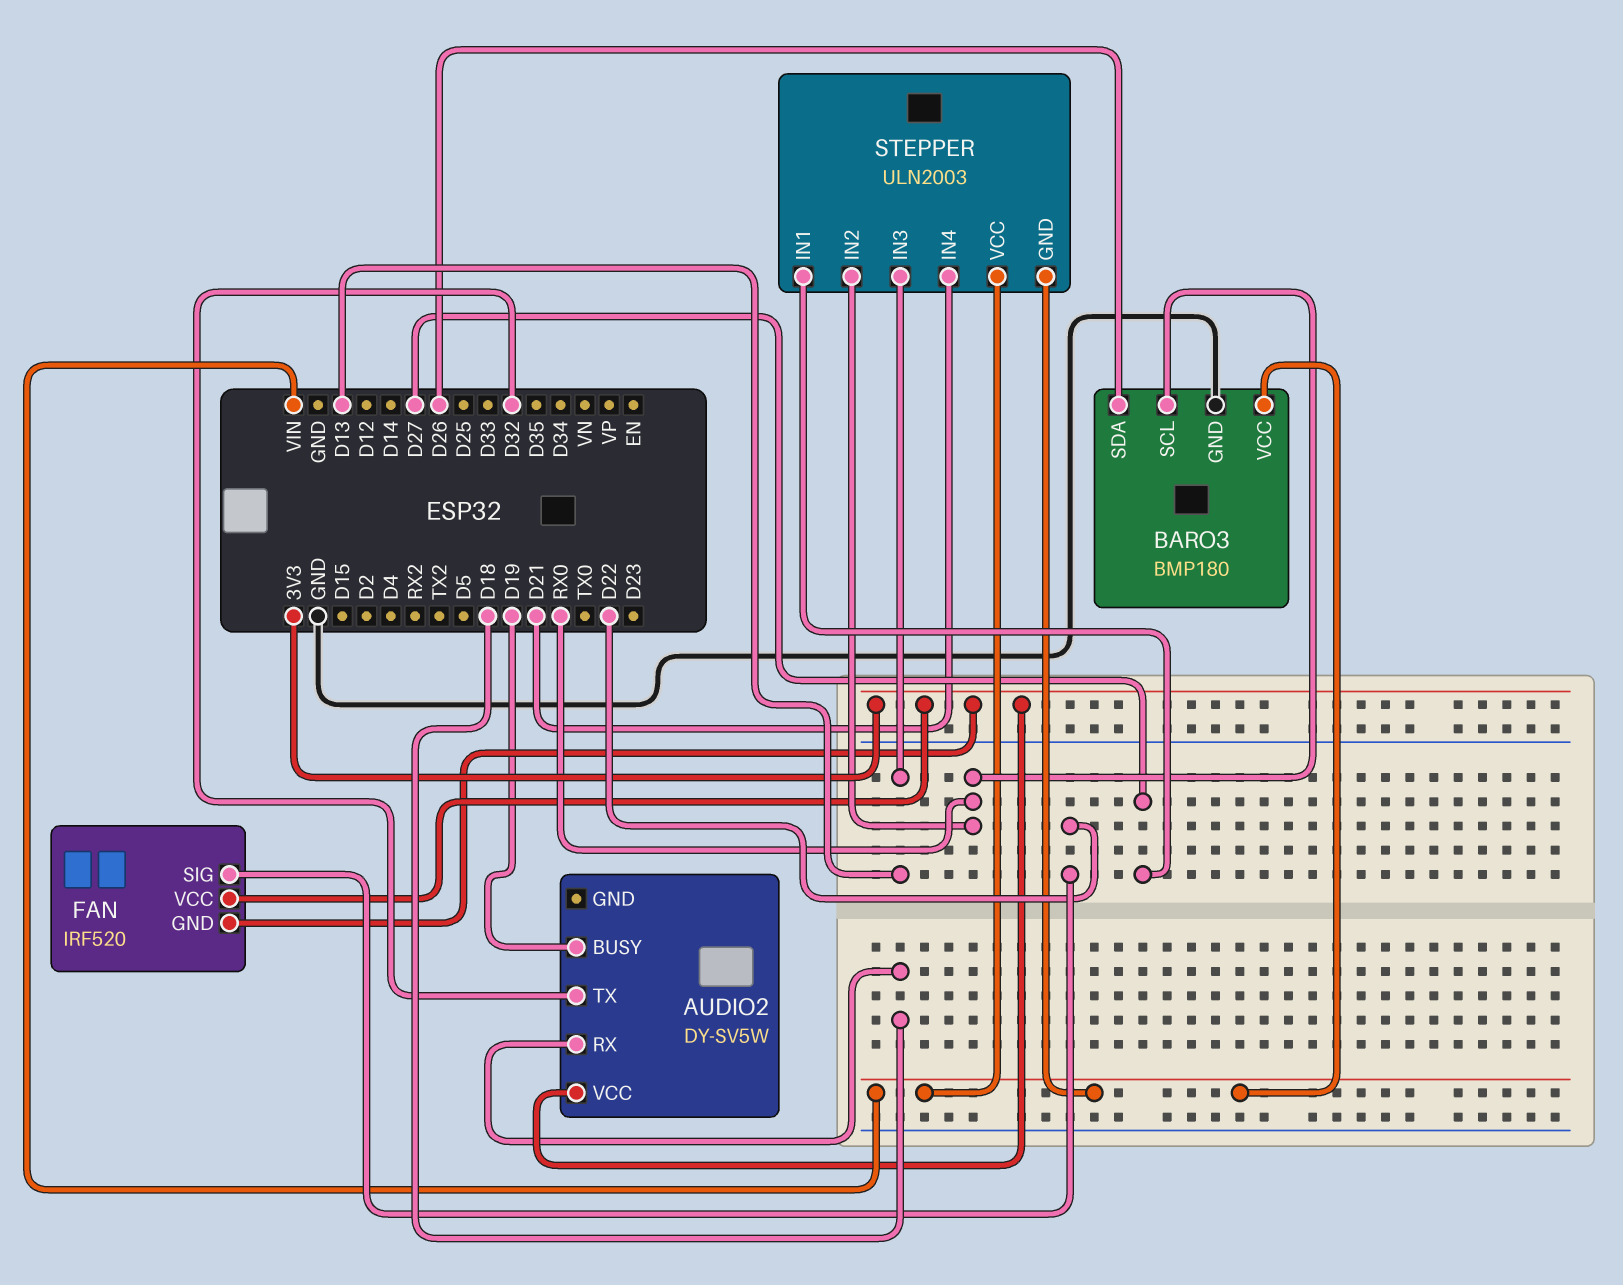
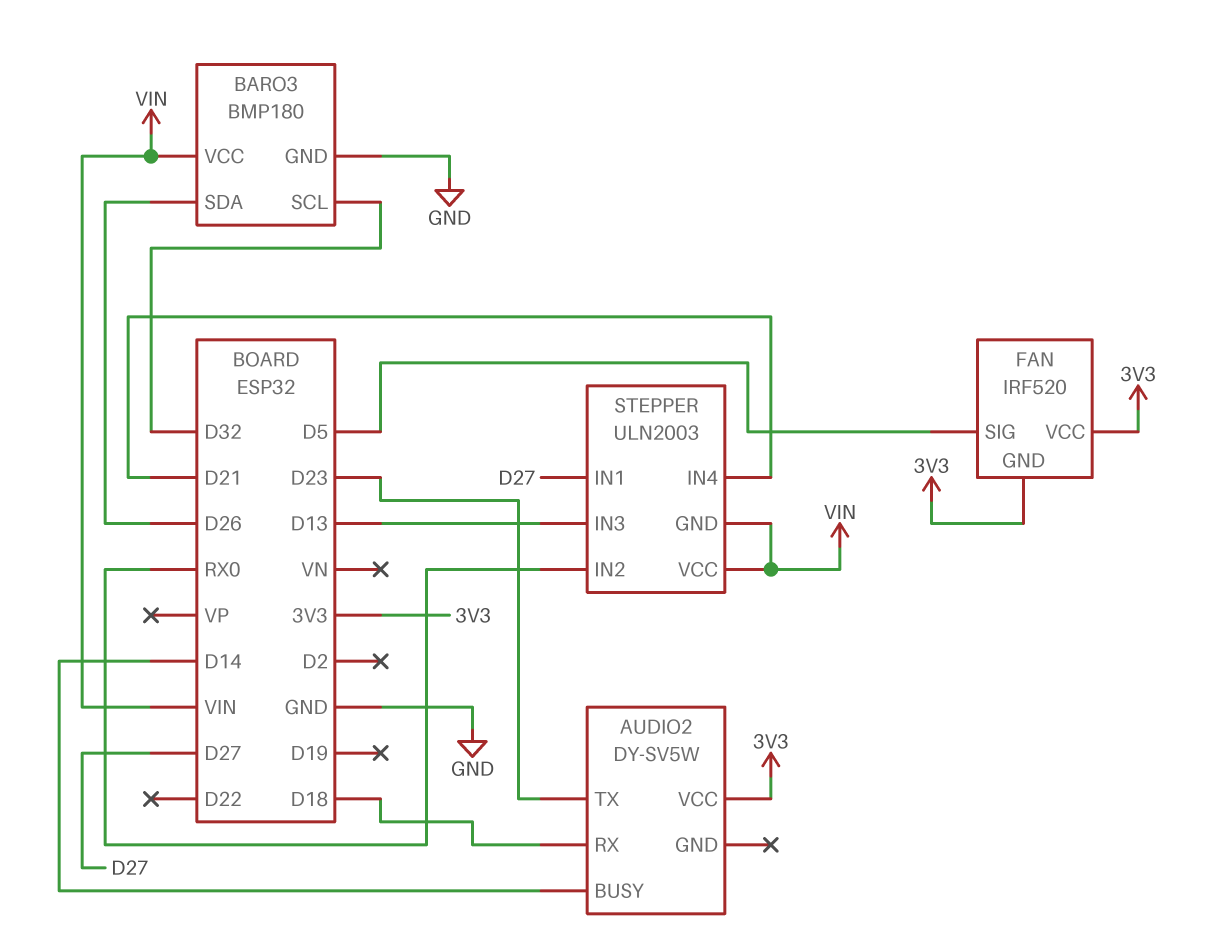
AUDIO2 pin BUSY: D19 -> D14
AUDIO2 pin TX: D32 -> D23
BARO3 pin SCL: RX0 -> D32
FAN pin SIG: D22 -> D5

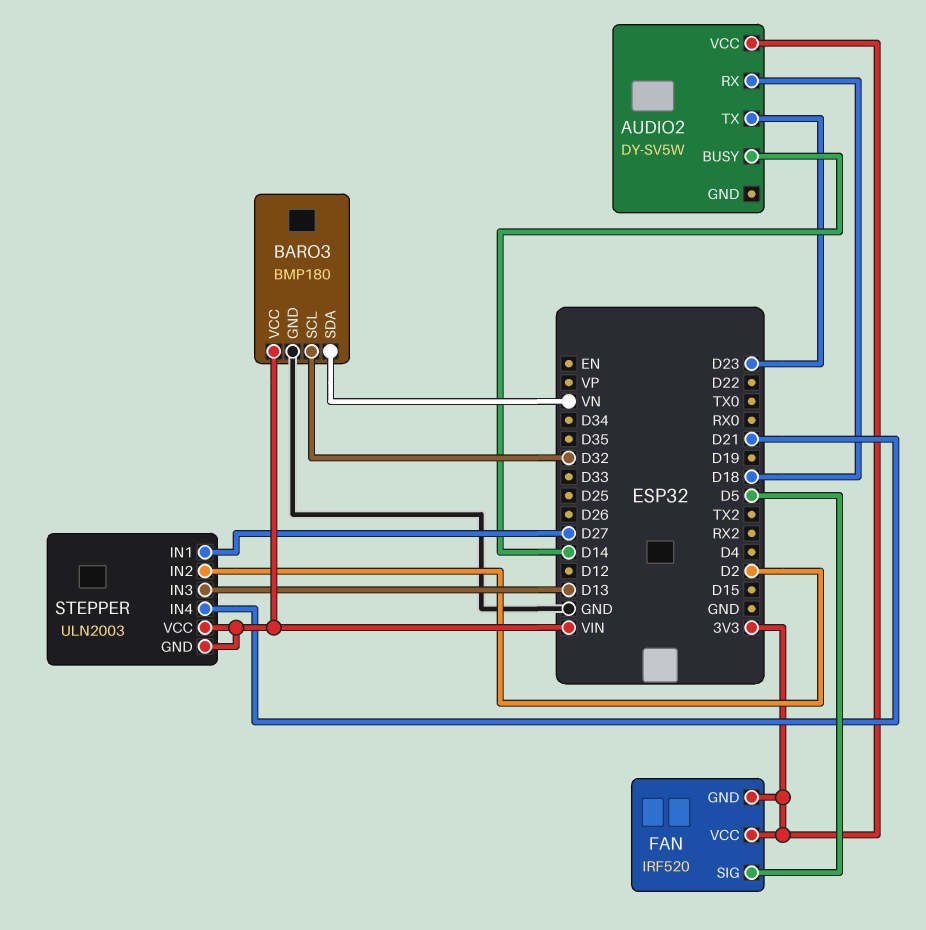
BARO3 pin SDA: D26 -> VN
STEPPER pin IN2: RX0 -> D2

